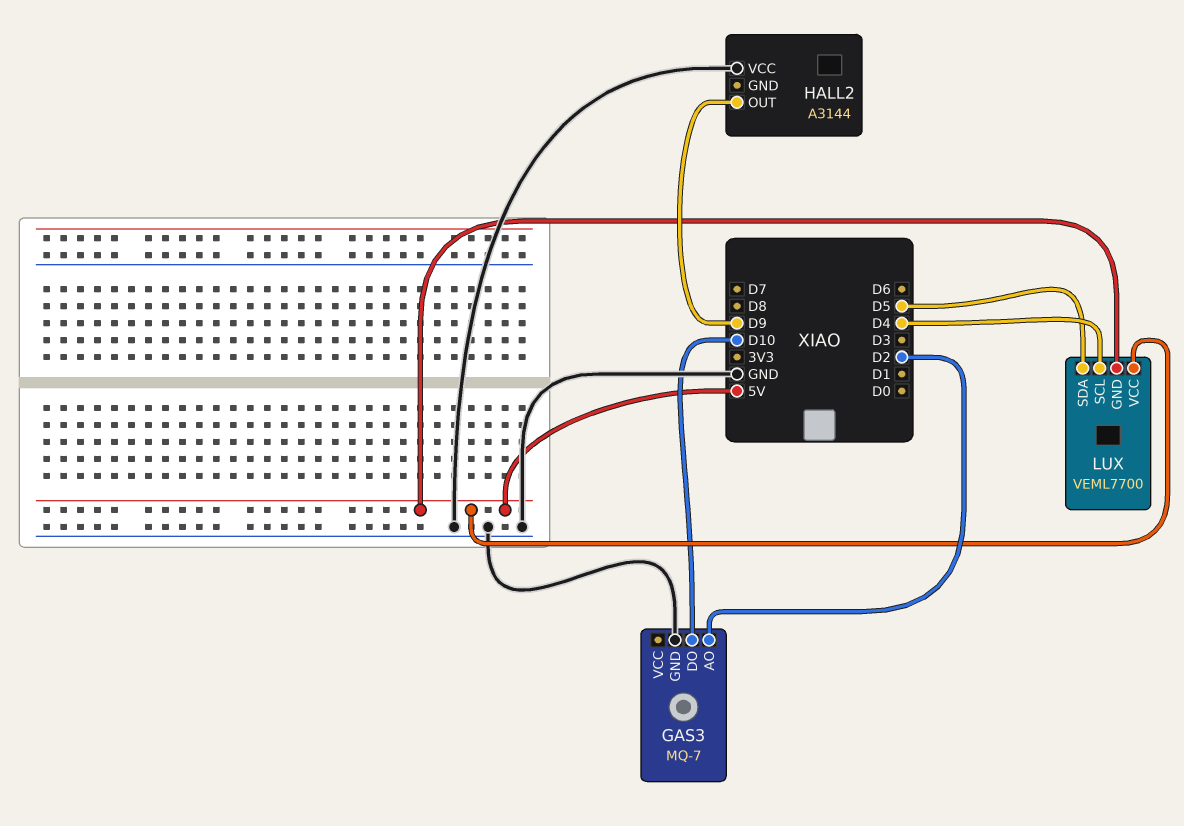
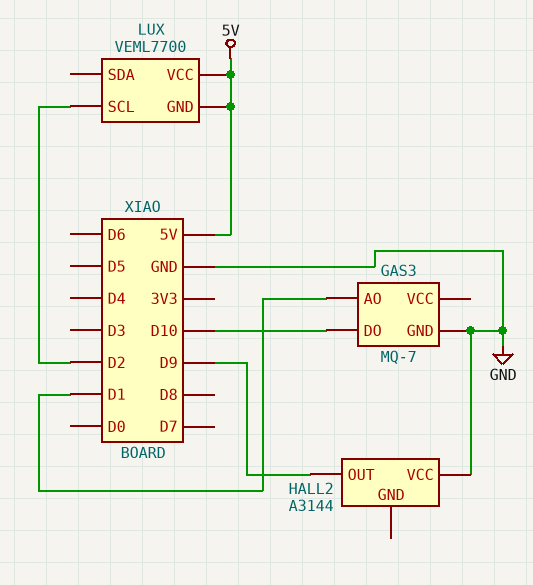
GAS3 pin AO: D2 -> D1
LUX pin SCL: D4 -> D2
LUX pin SDA: D5 -> none

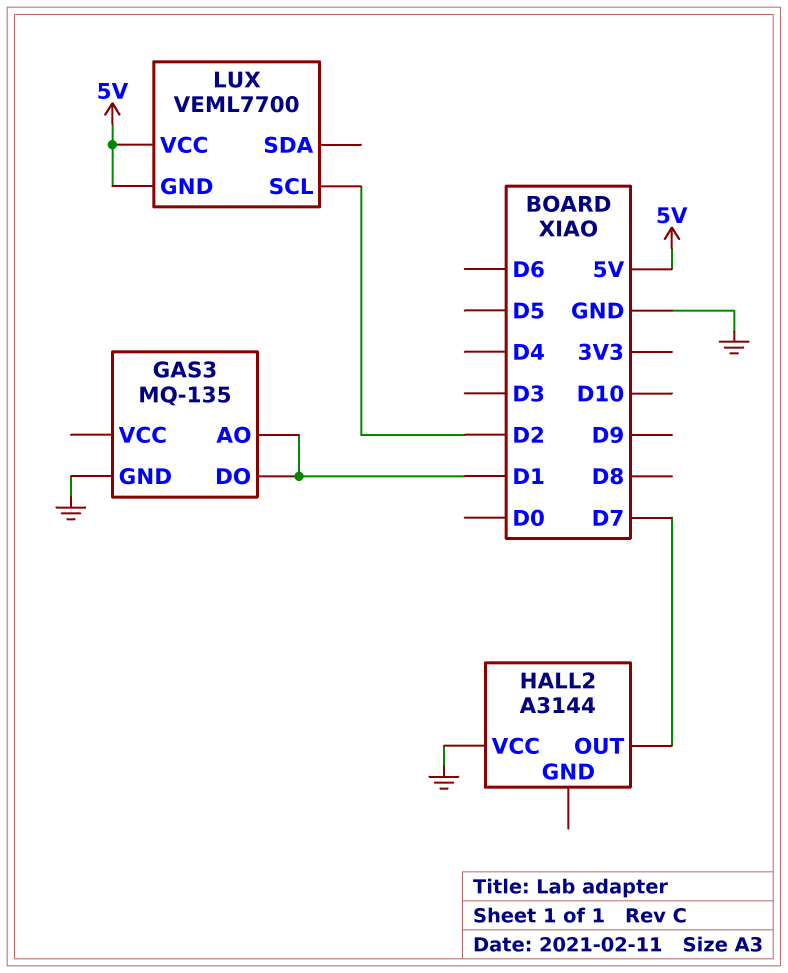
GAS3: MQ-7 -> MQ-135
GAS3 pin DO: D10 -> D1
HALL2 pin OUT: D9 -> D7

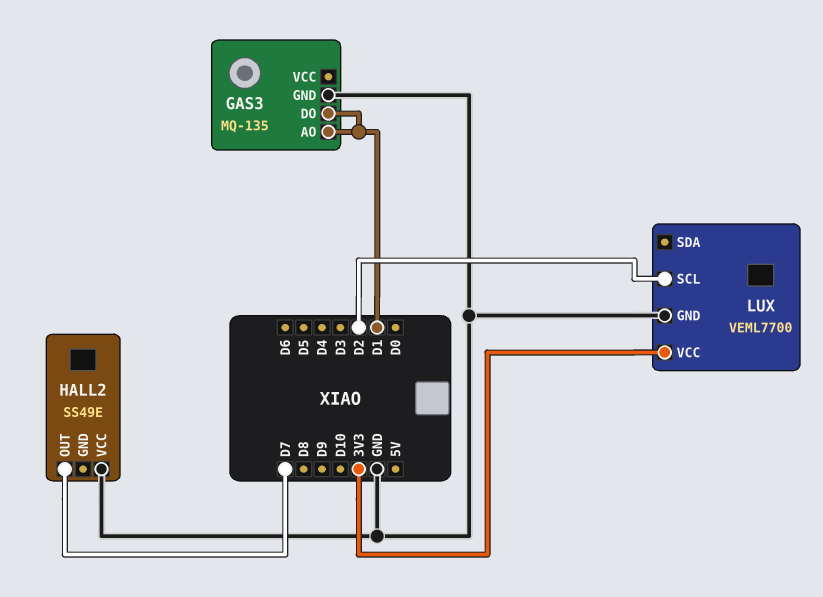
HALL2: A3144 -> SS49E
LUX pin GND: 5V -> GND
LUX pin VCC: 5V -> 3V3

